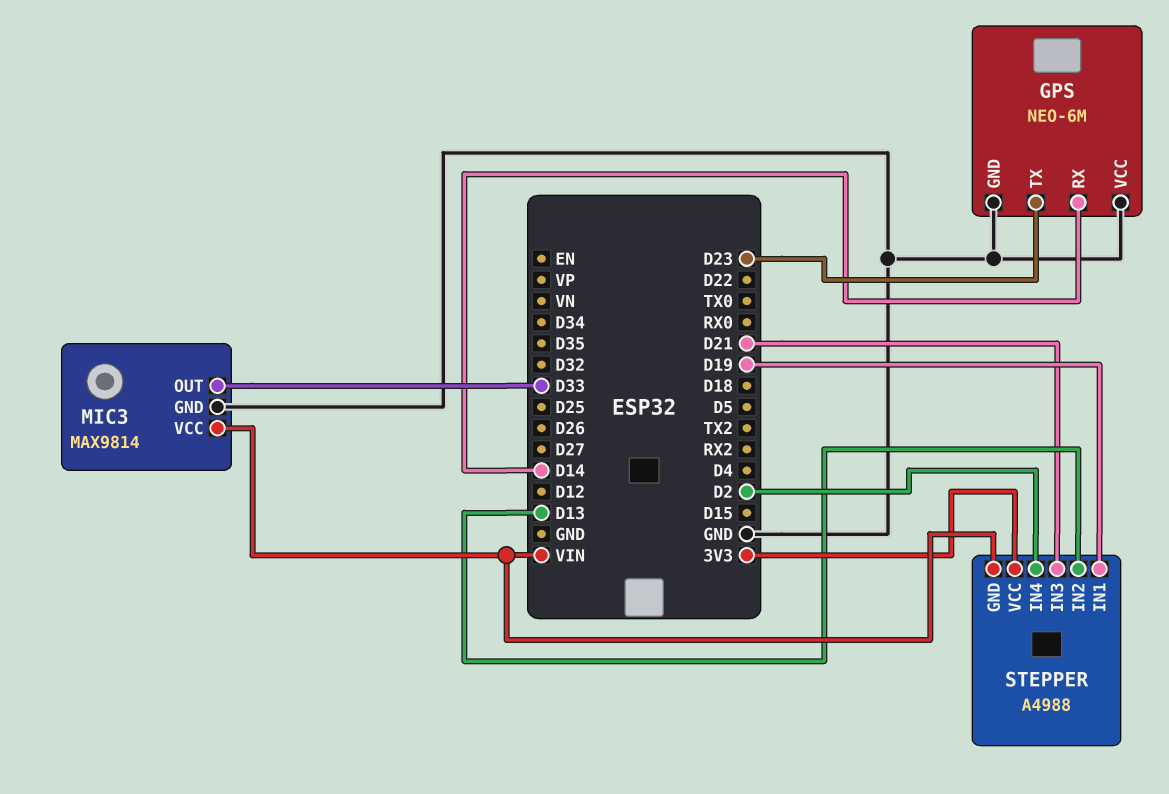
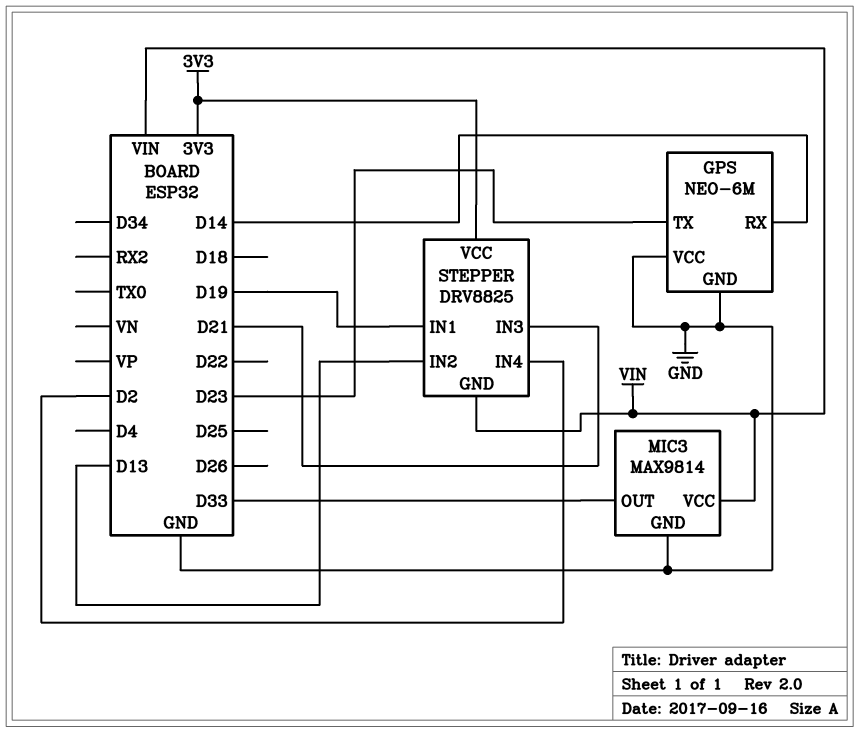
STEPPER: A4988 -> DRV8825

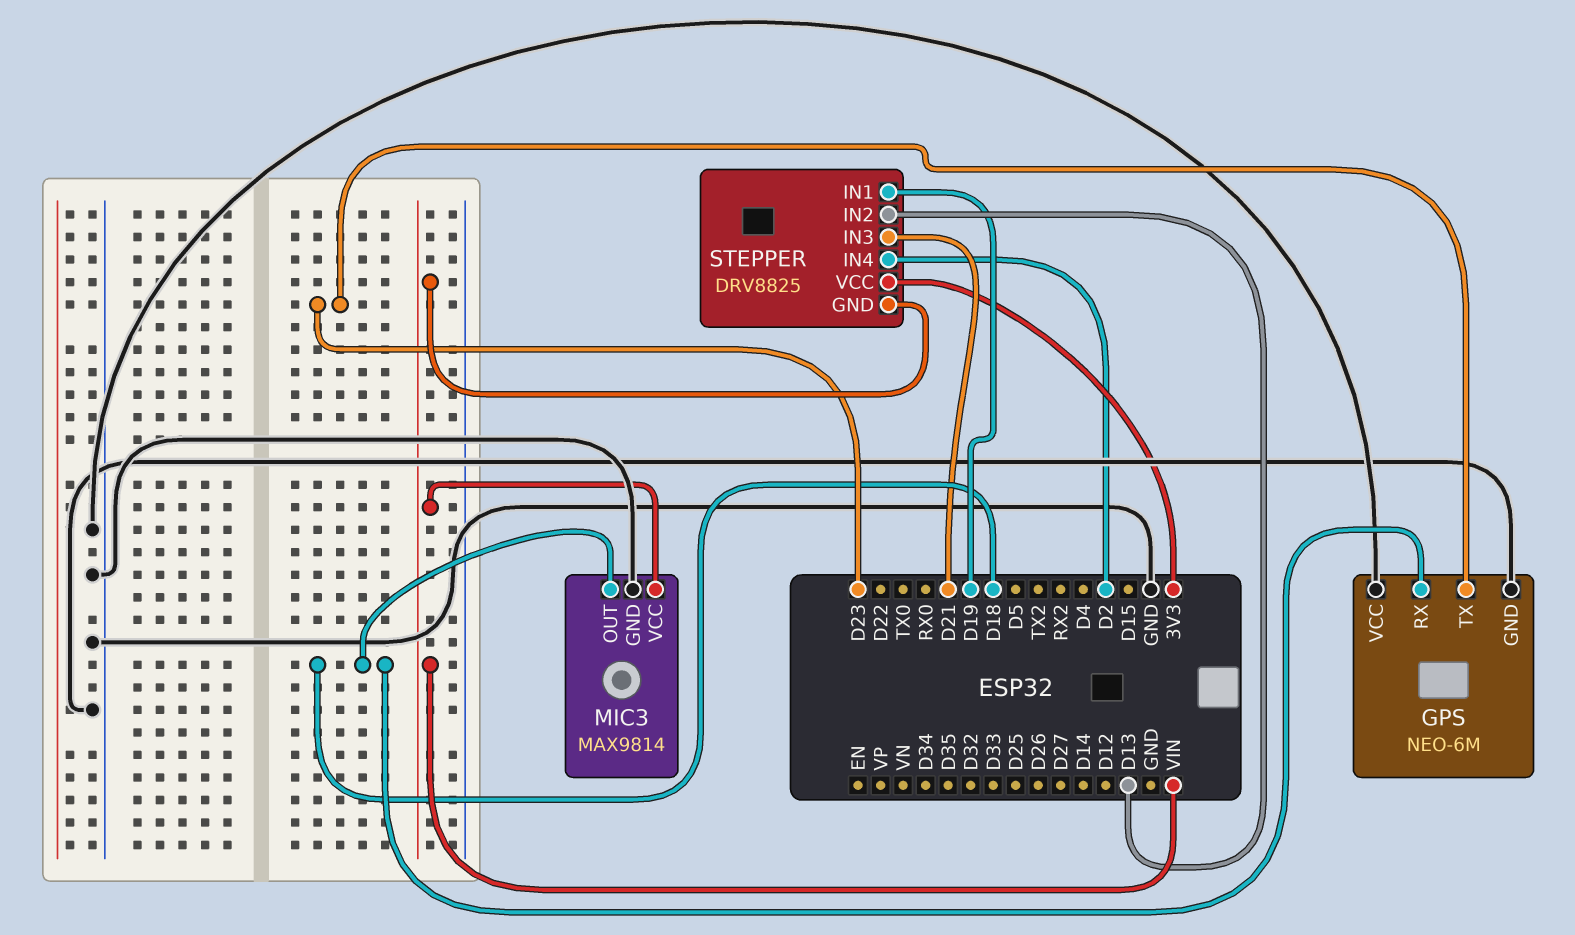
GPS pin RX: D14 -> D18
MIC3 pin OUT: D33 -> D18

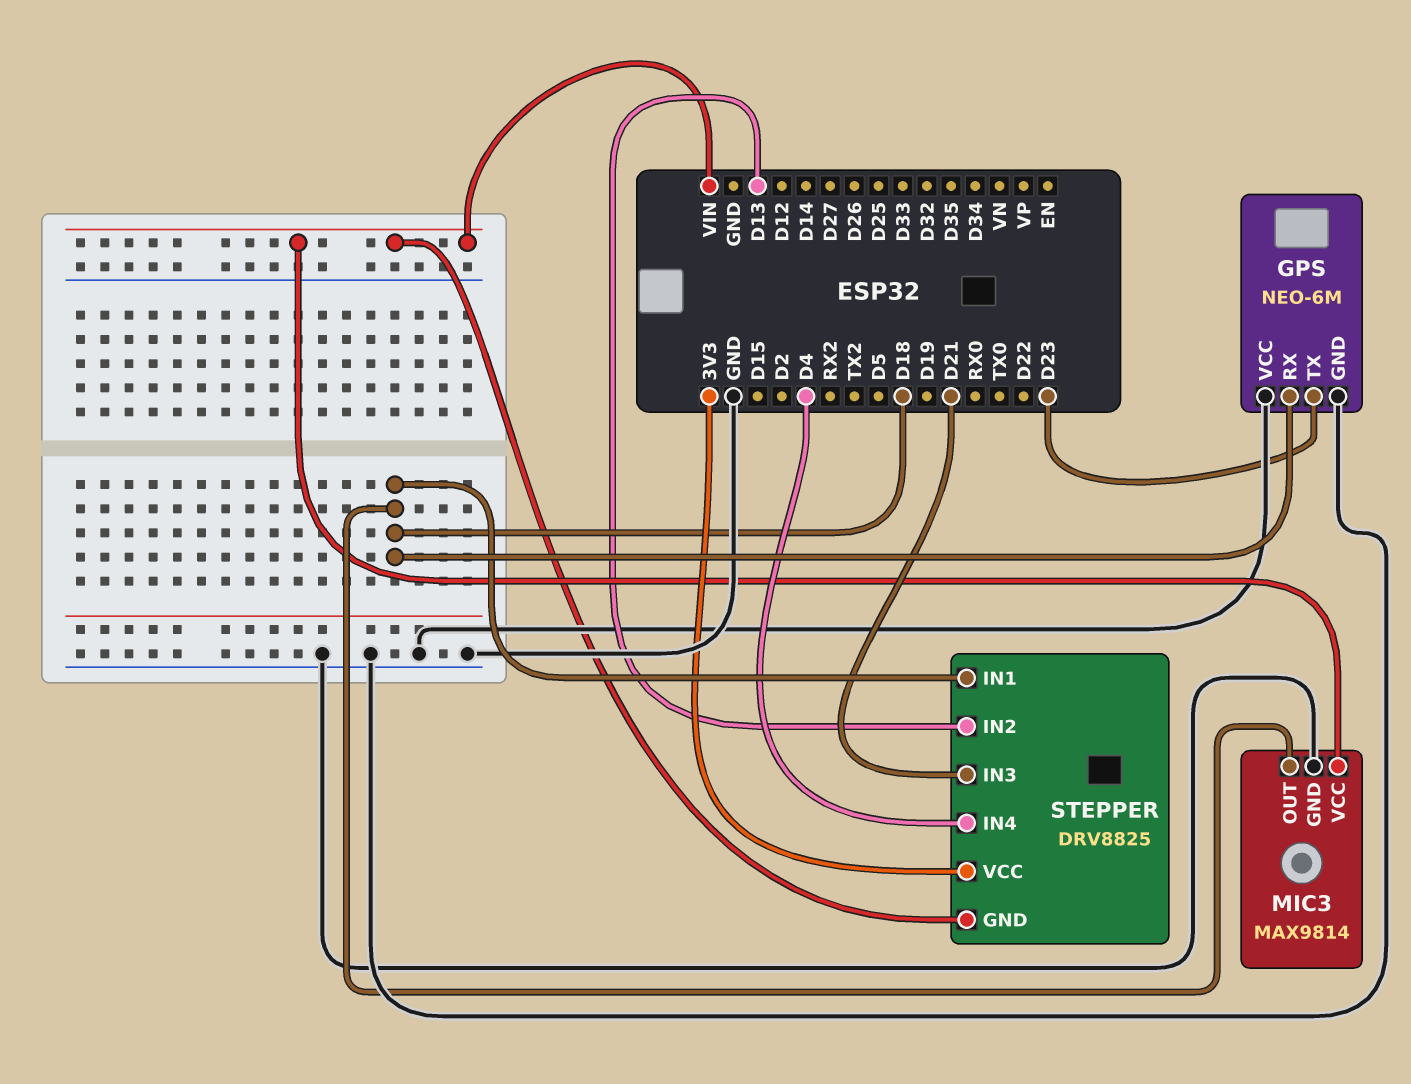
STEPPER pin IN1: D19 -> D18
STEPPER pin IN4: D2 -> D4

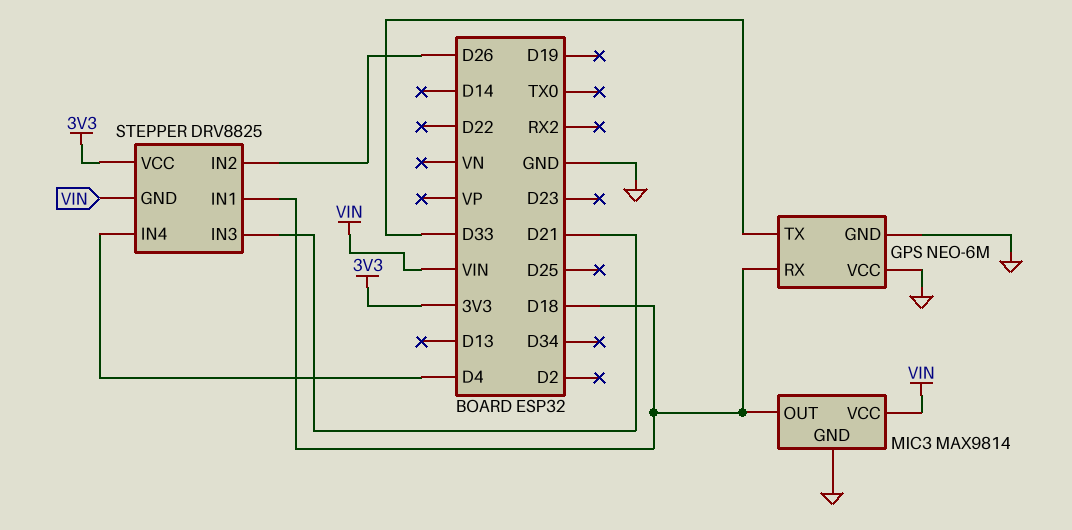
GPS pin TX: D23 -> D33
STEPPER pin IN2: D13 -> D26

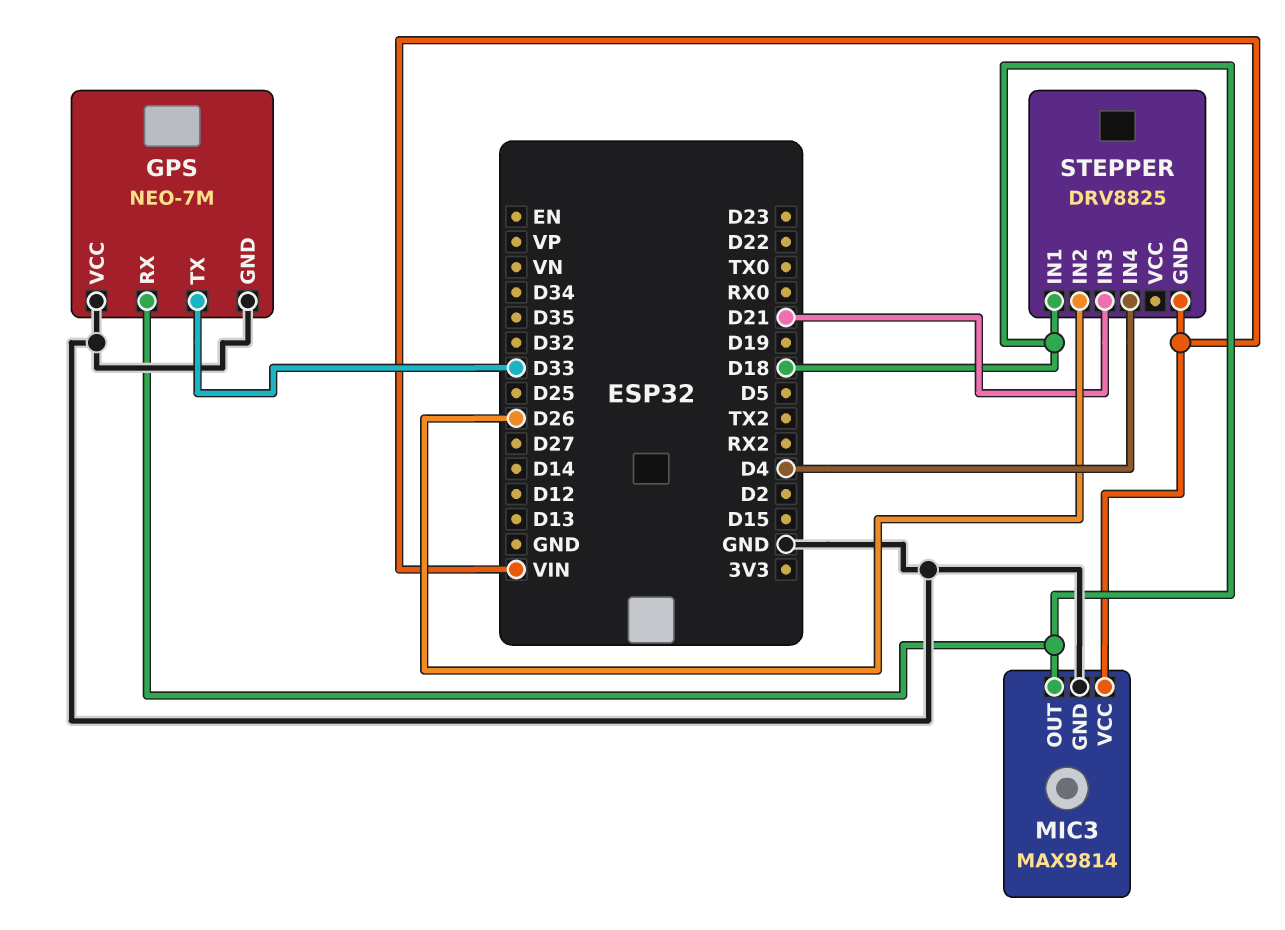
GPS: NEO-6M -> NEO-7M
STEPPER pin VCC: 3V3 -> none

